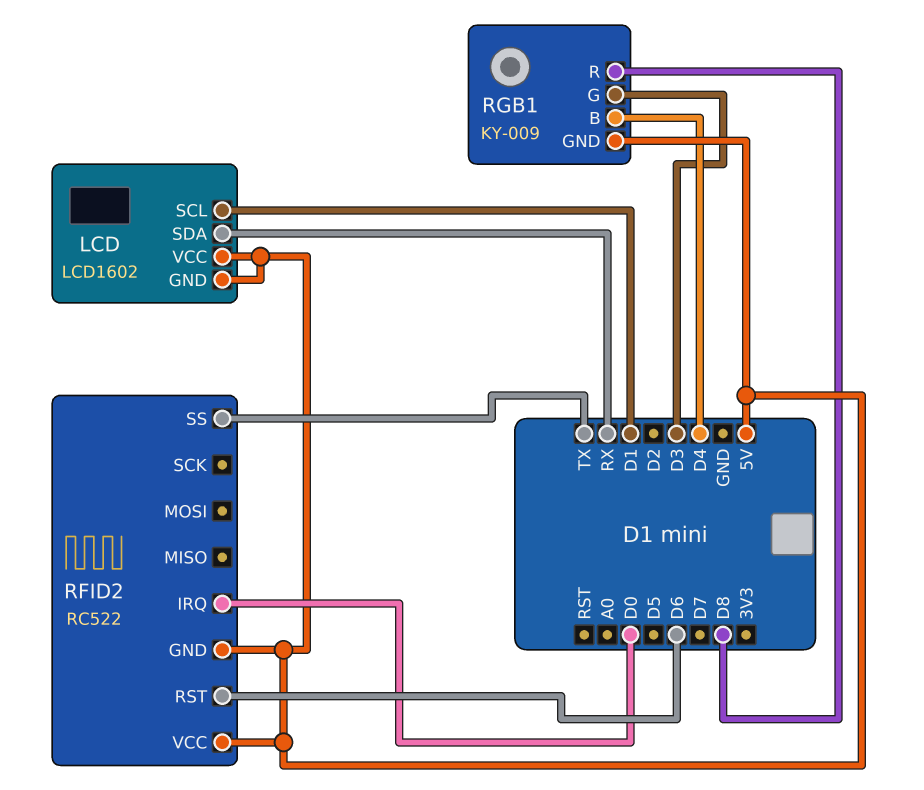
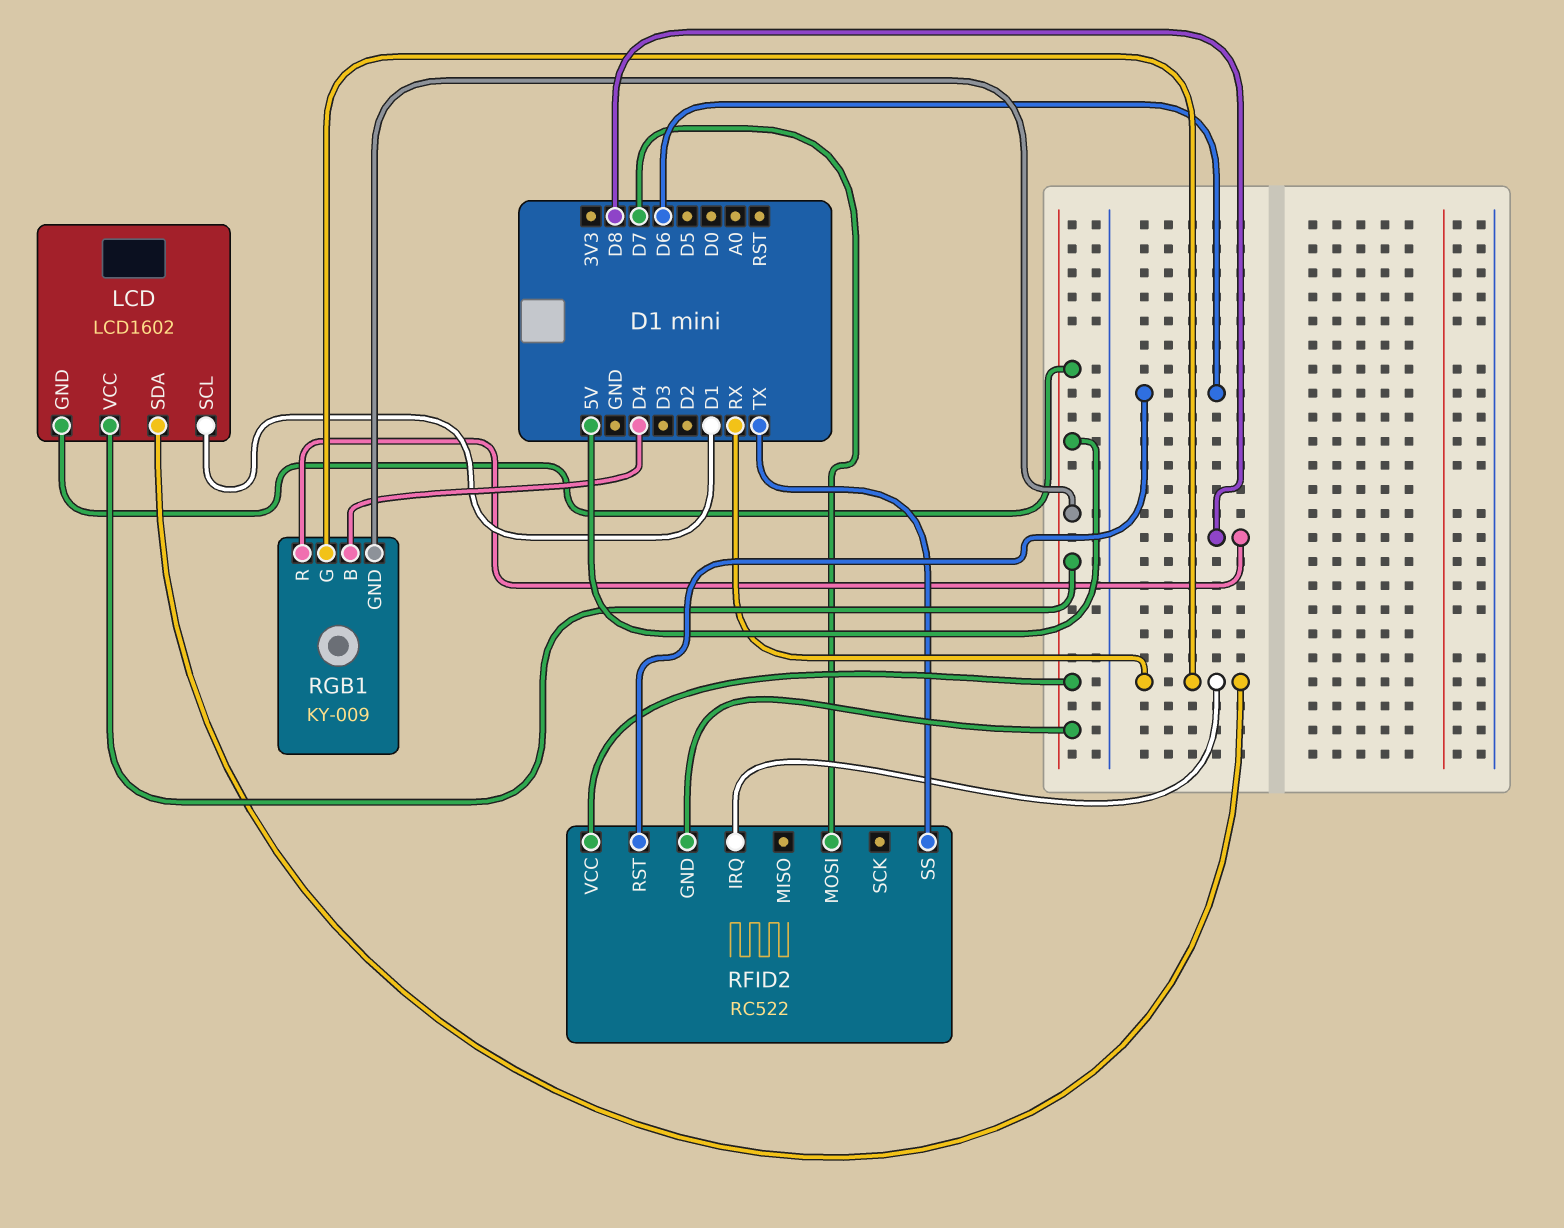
RFID2 pin IRQ: D0 -> RX
RFID2 pin MOSI: none -> D7
RGB1 pin G: D3 -> RX

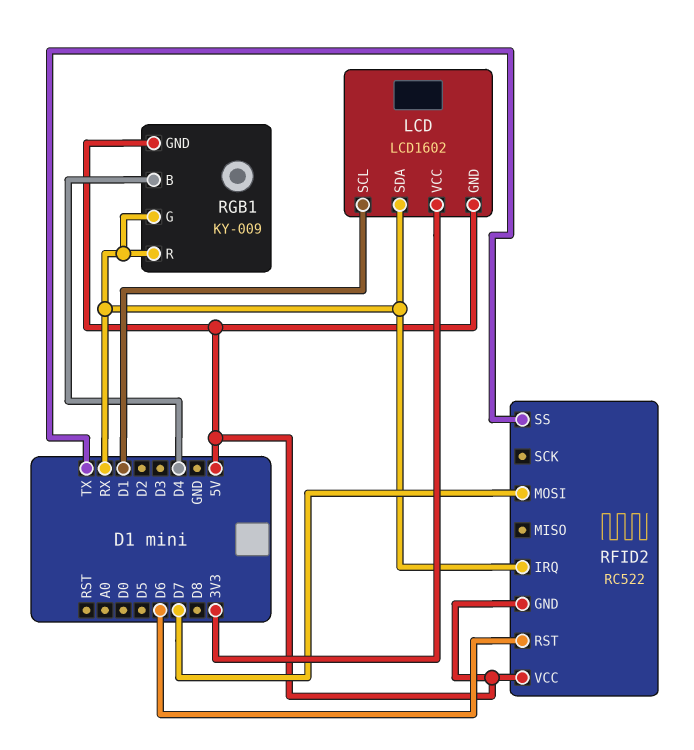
LCD pin VCC: 5V -> 3V3
RGB1 pin R: D8 -> RX

